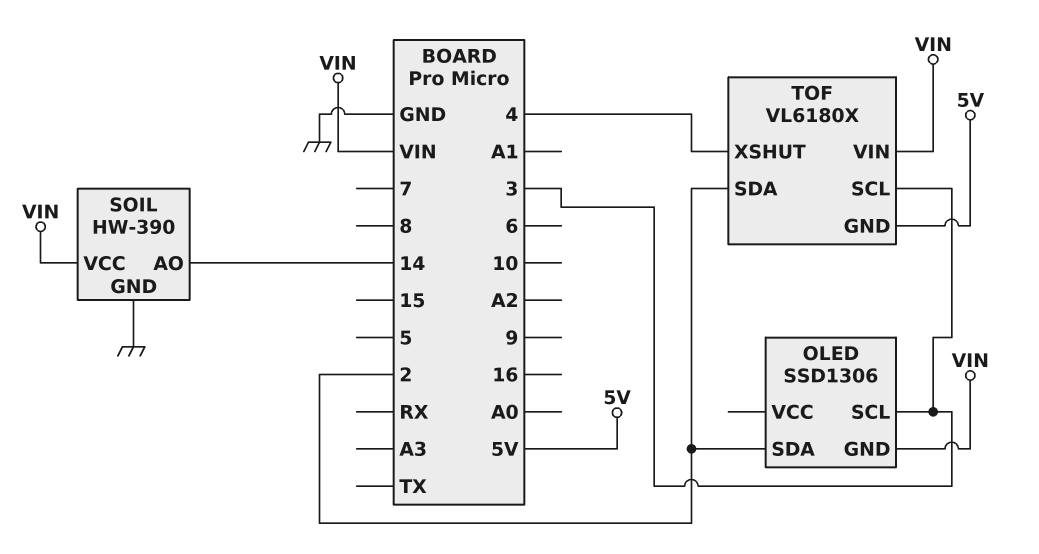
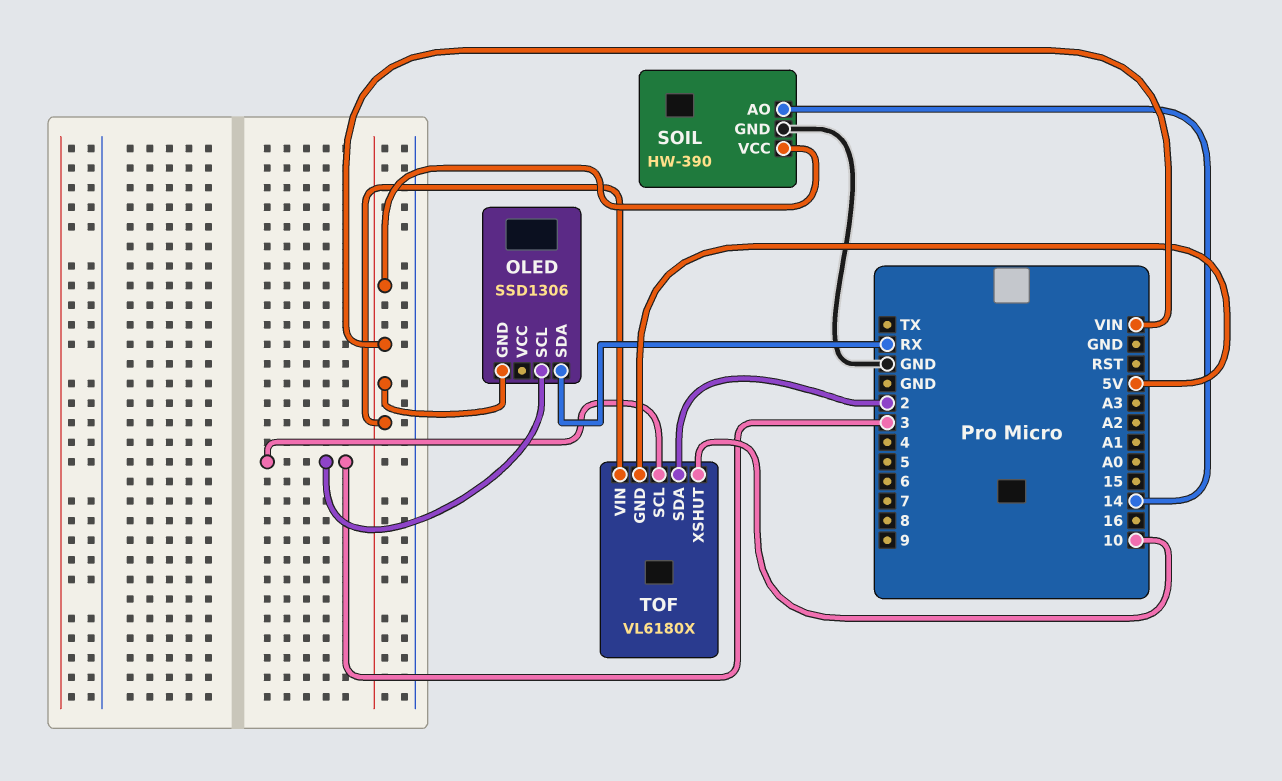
OLED pin SDA: 2 -> RX
TOF pin XSHUT: 4 -> 10

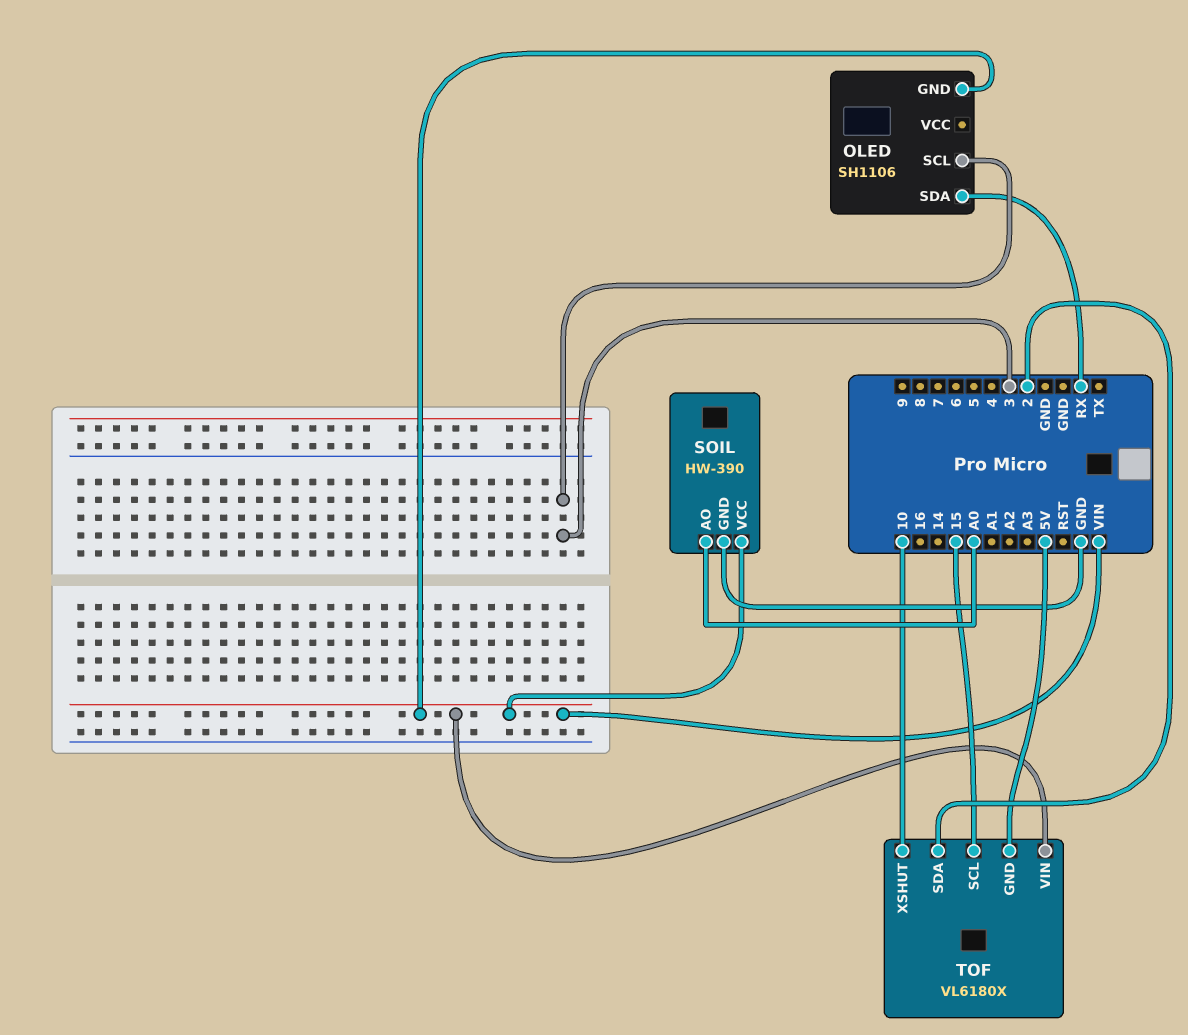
OLED: SSD1306 -> SH1106
SOIL pin AO: 14 -> A0
TOF pin SCL: 3 -> 15

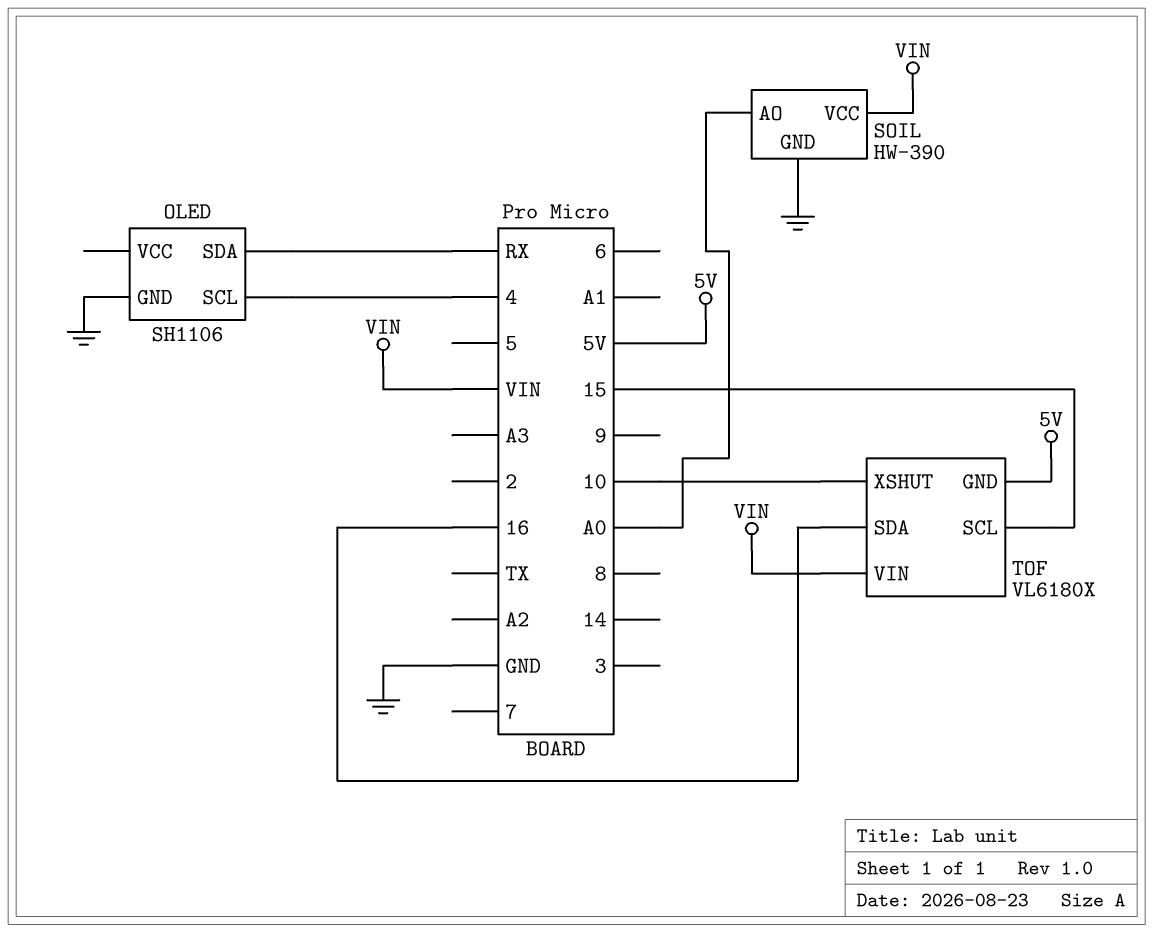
OLED pin GND: VIN -> GND
OLED pin SCL: 3 -> 4
TOF pin SDA: 2 -> 16

